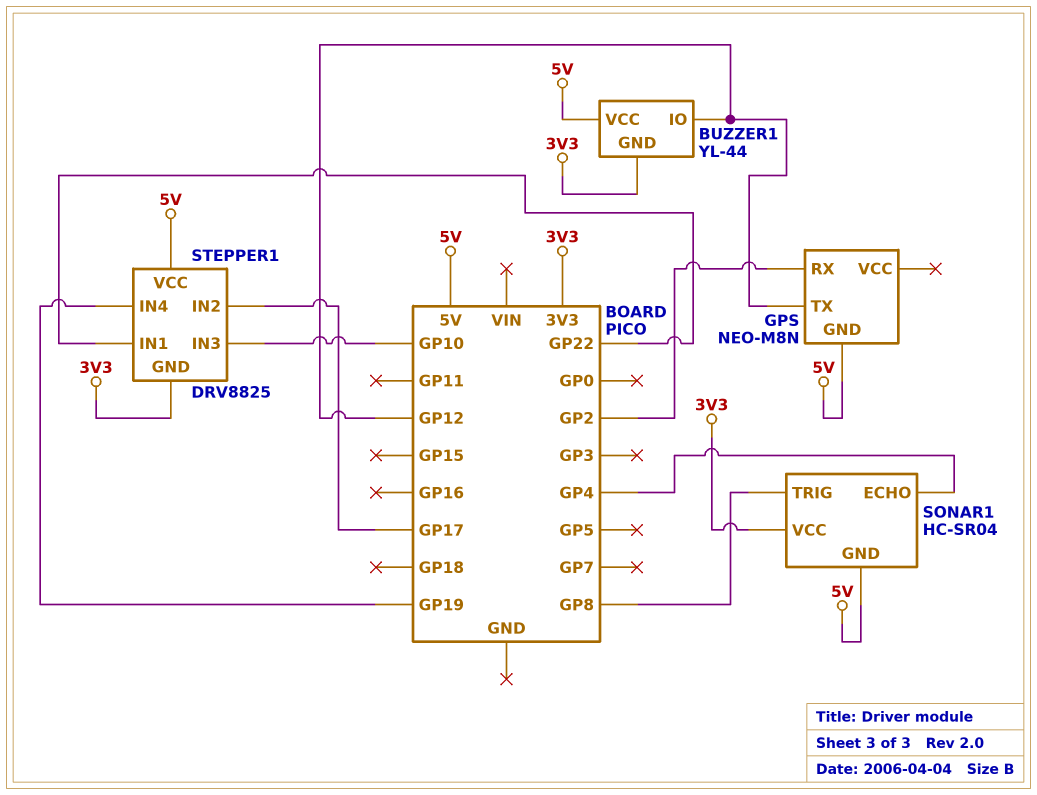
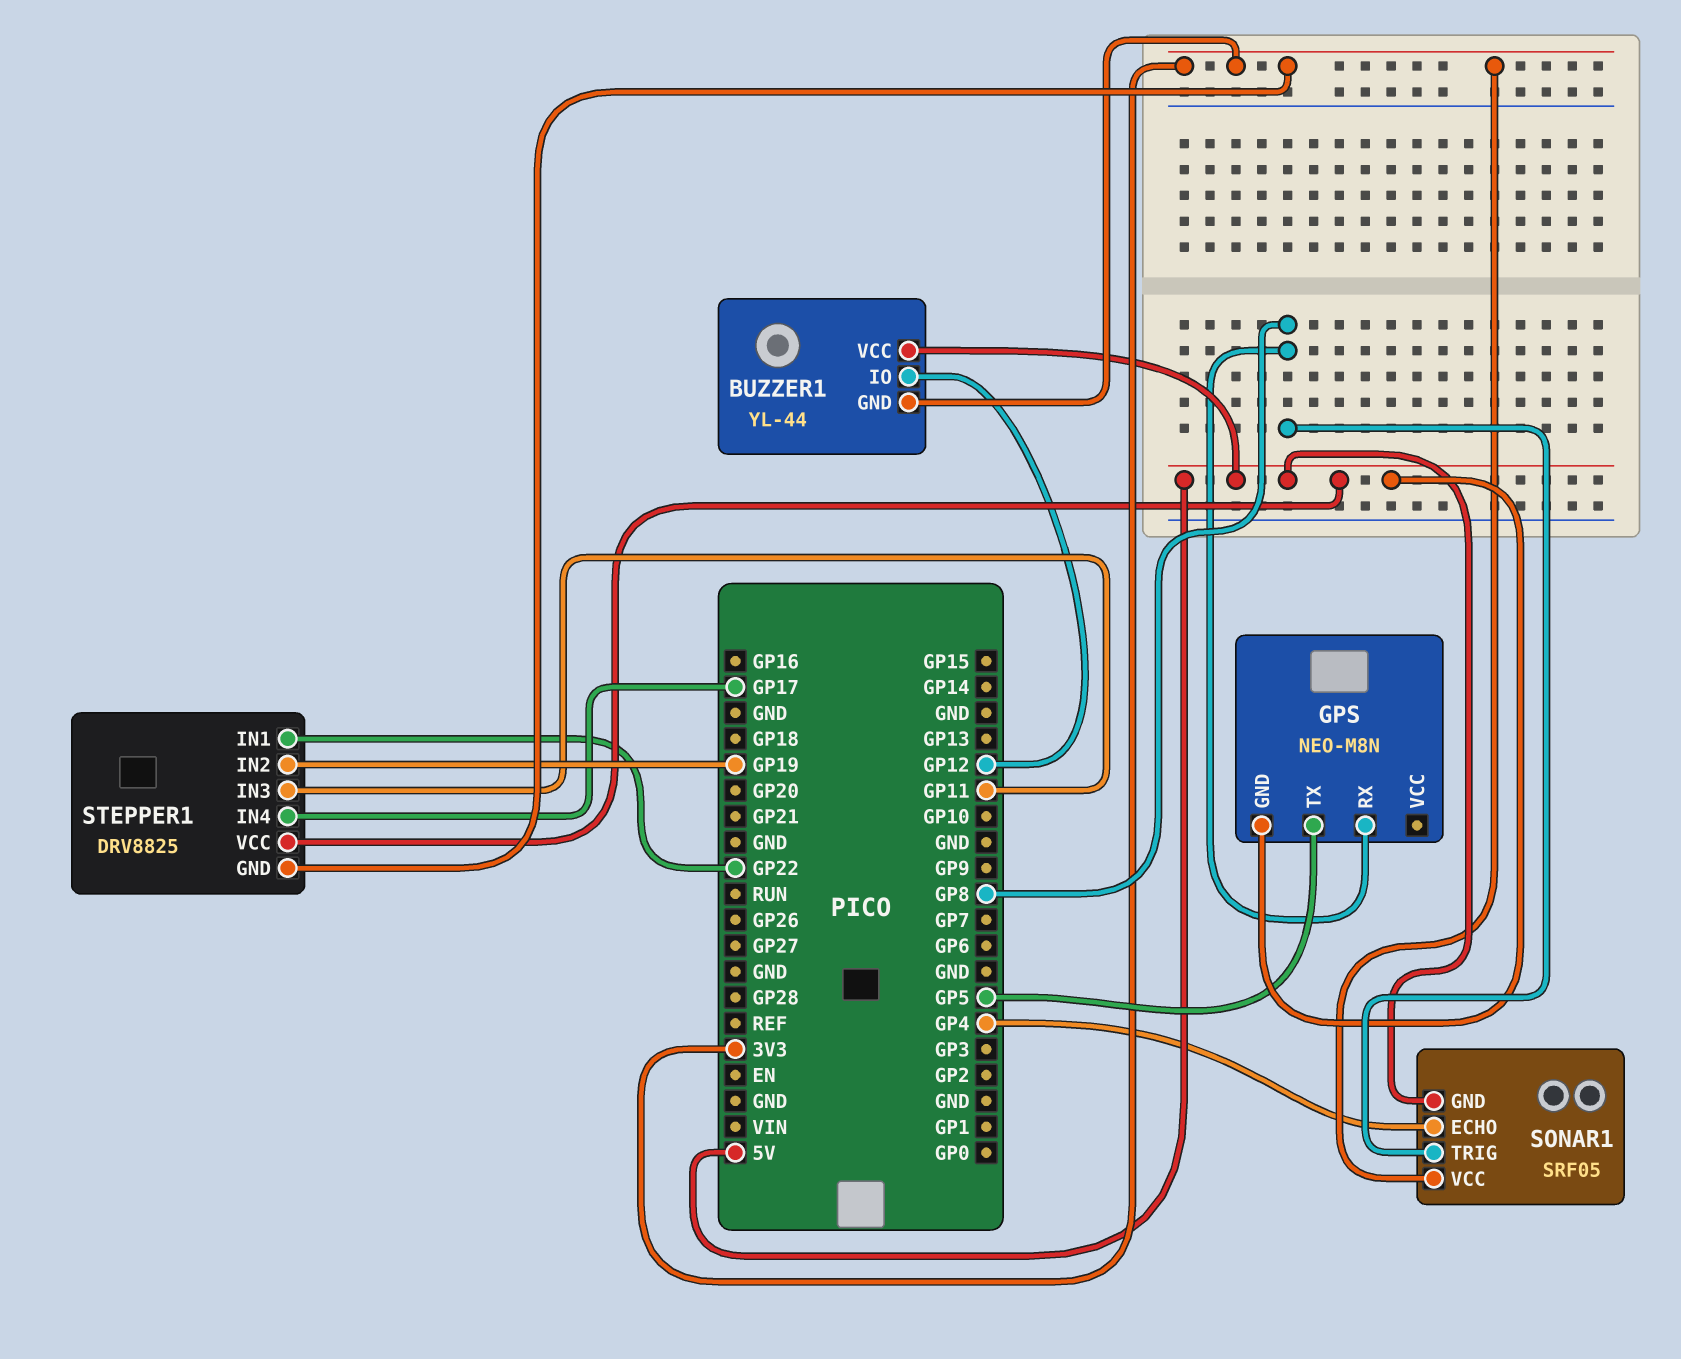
GPS pin RX: GP2 -> GP8
GPS pin TX: GP12 -> GP5
SONAR1: HC-SR04 -> SRF05
STEPPER1 pin IN2: GP17 -> GP19
STEPPER1 pin IN3: GP10 -> GP11
STEPPER1 pin IN4: GP19 -> GP17

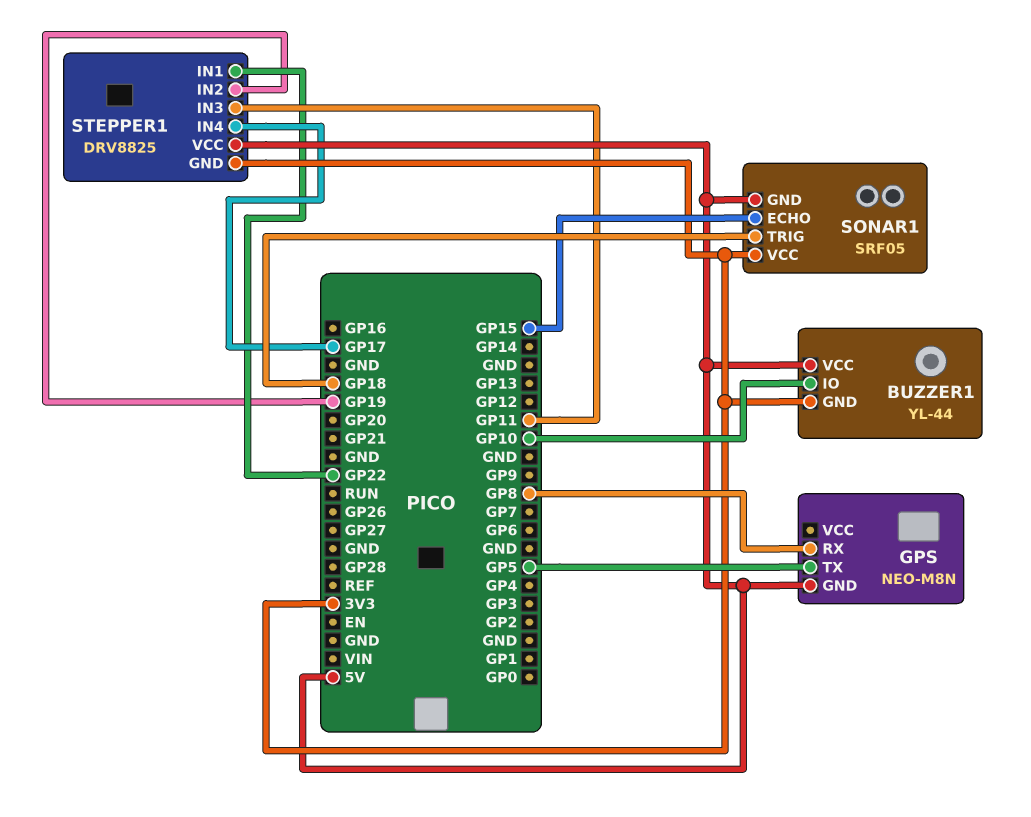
BUZZER1 pin IO: GP12 -> GP10
SONAR1 pin ECHO: GP4 -> GP15
SONAR1 pin TRIG: GP8 -> GP18

